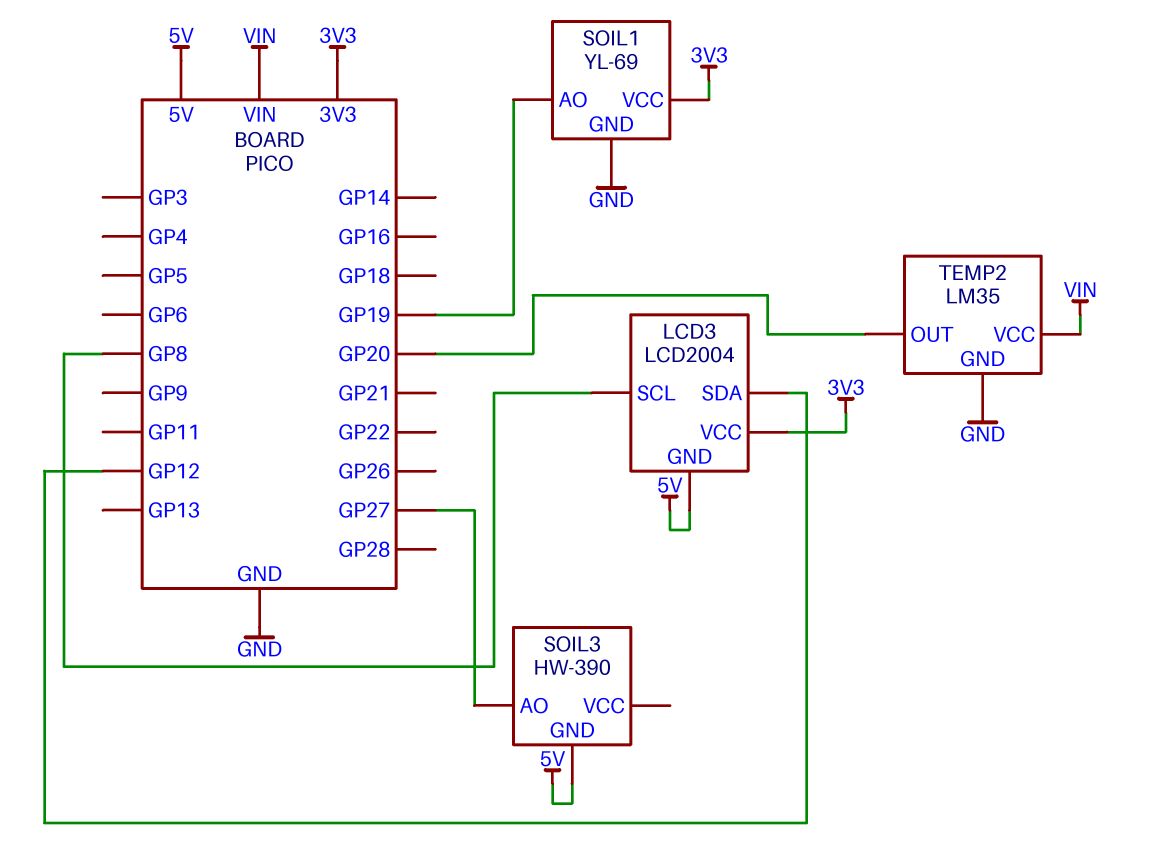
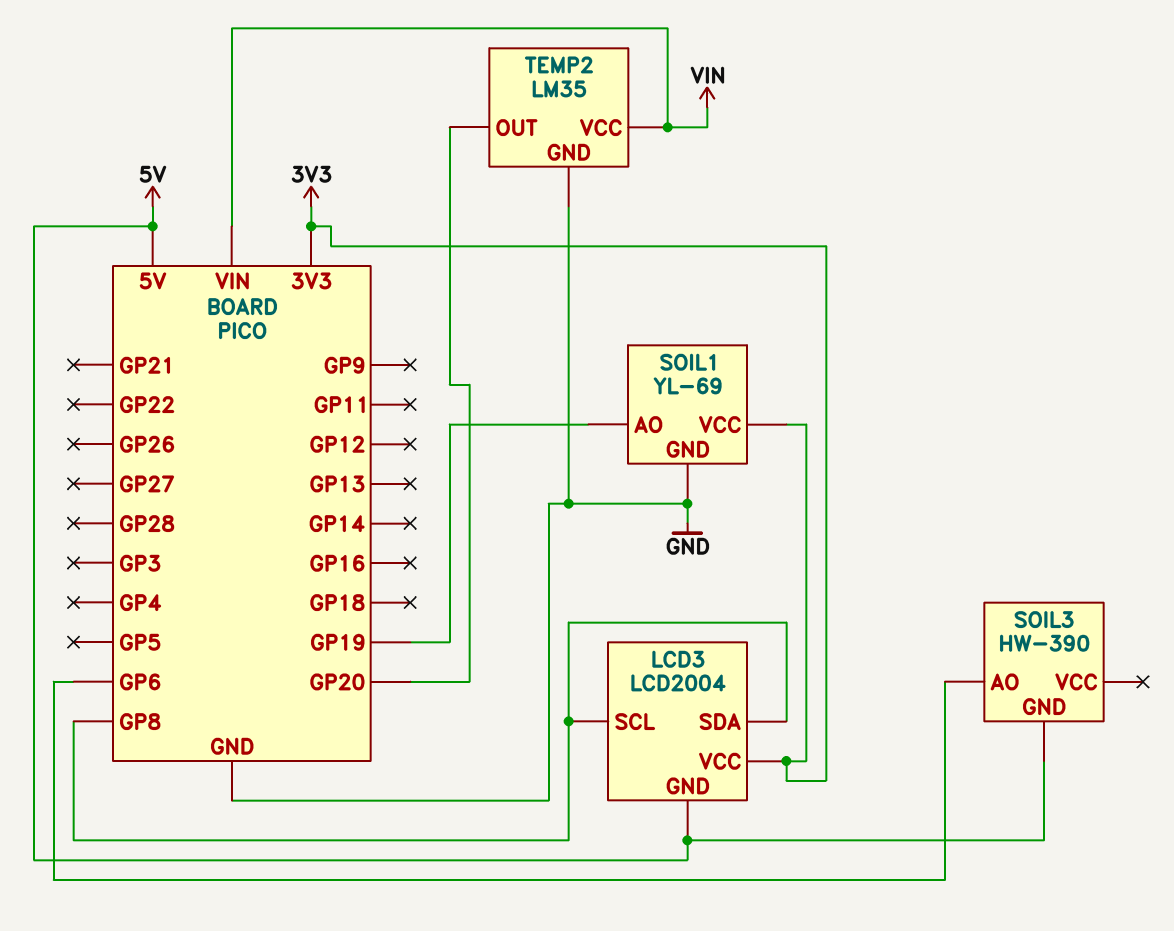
LCD3 pin SDA: GP12 -> GP8
SOIL3 pin AO: GP27 -> GP6

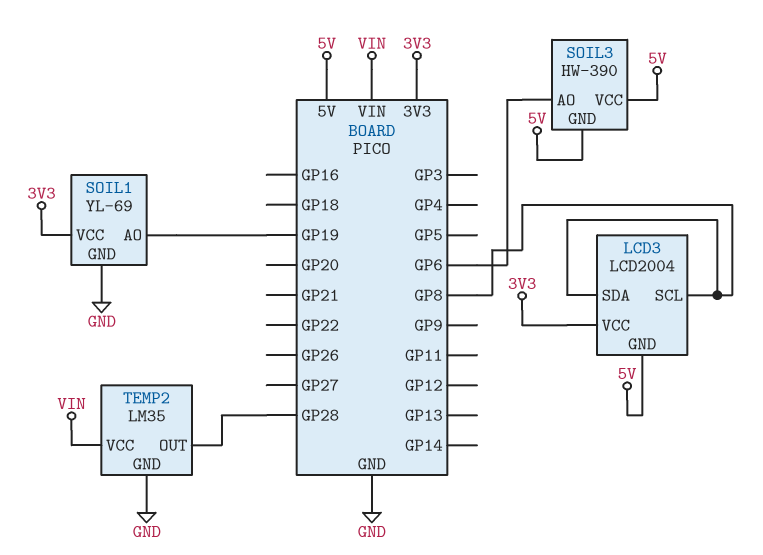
SOIL3 pin VCC: none -> 5V
TEMP2 pin OUT: GP20 -> GP28

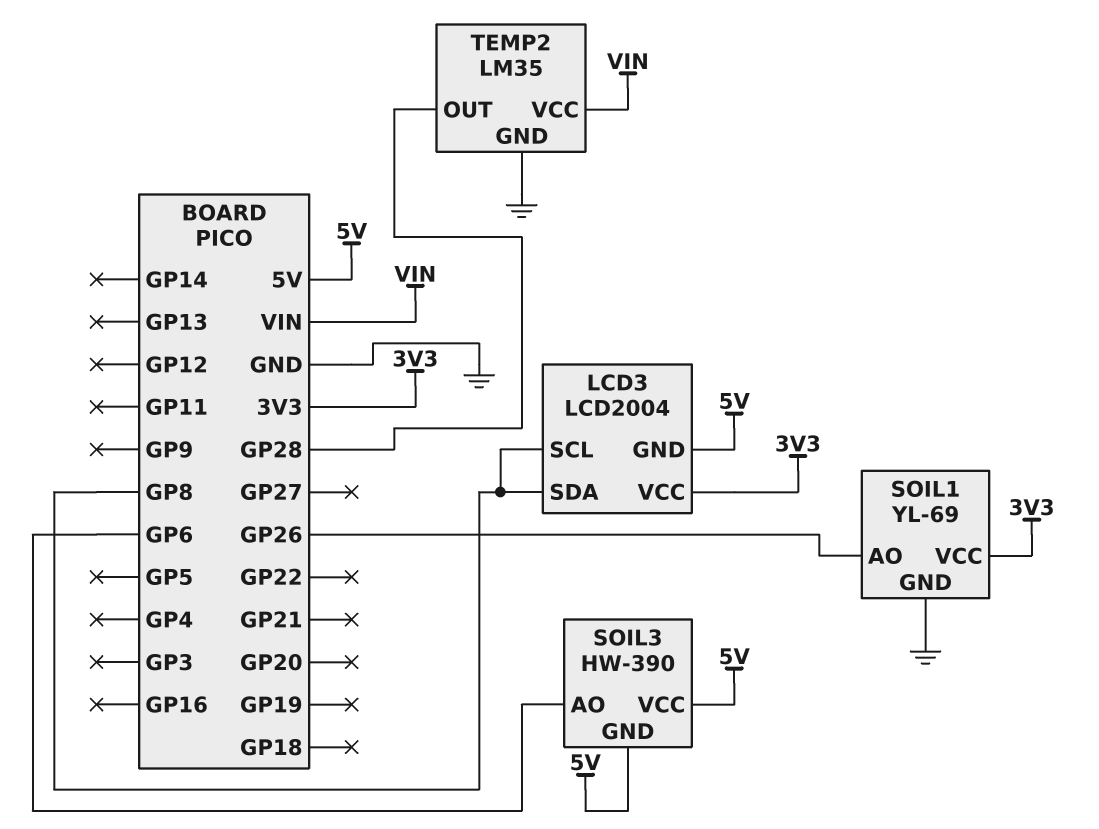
SOIL1 pin AO: GP19 -> GP26

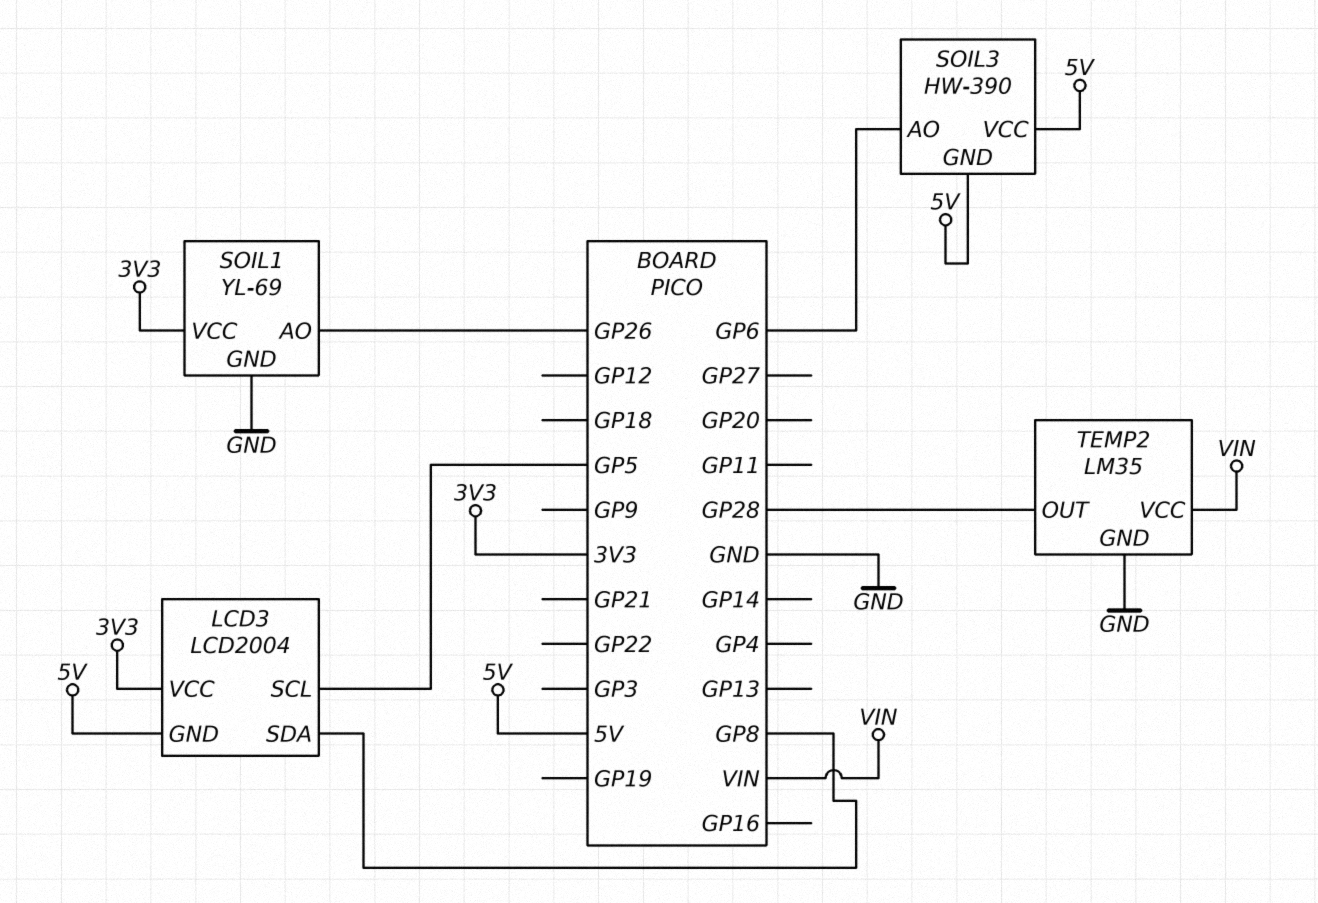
LCD3 pin SCL: GP8 -> GP5

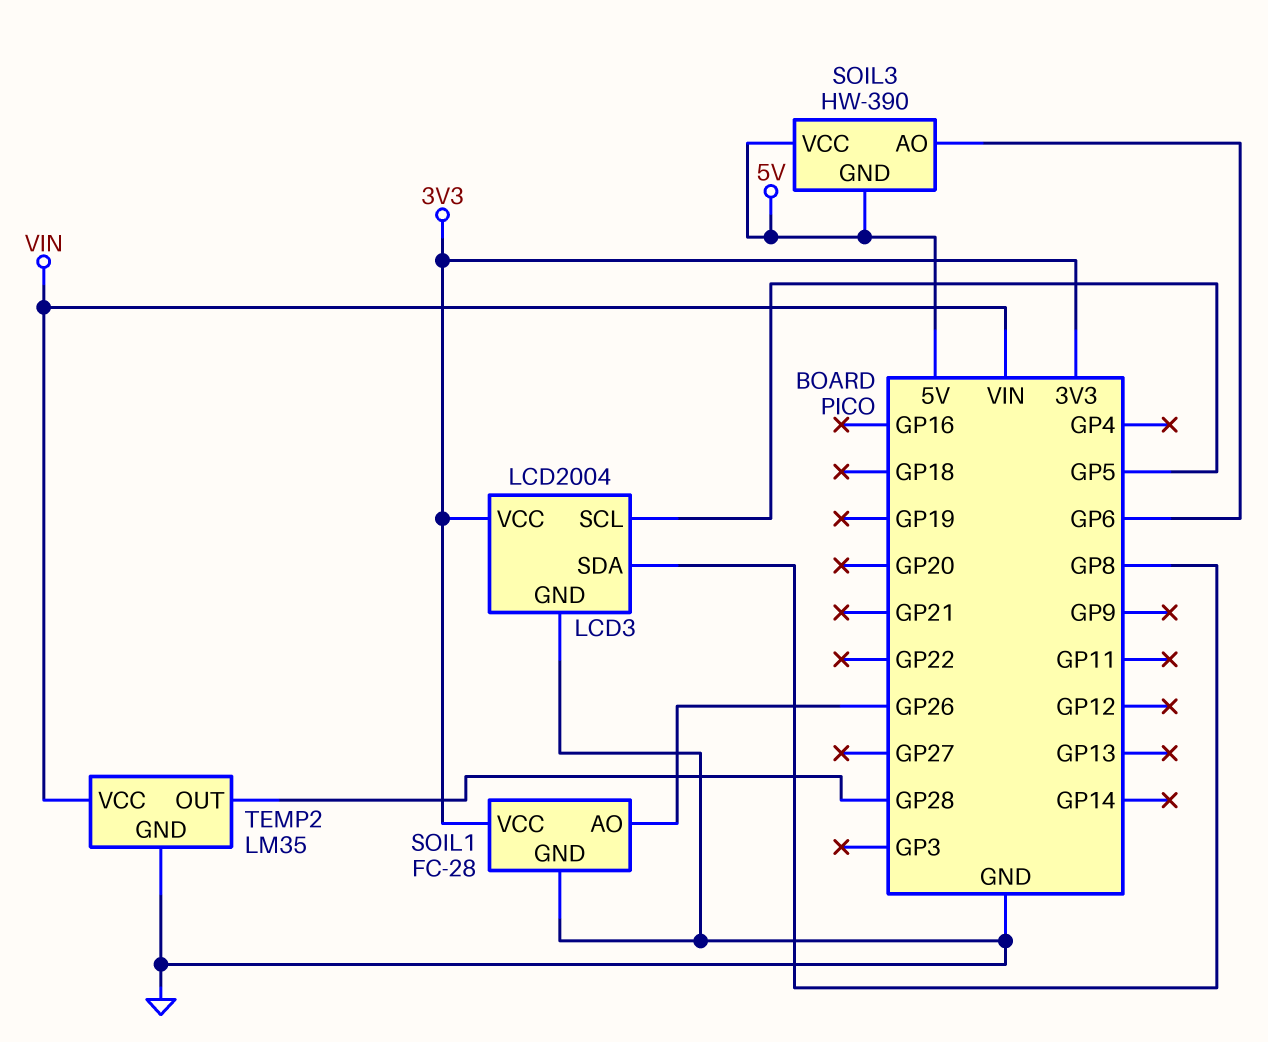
LCD3 pin GND: 5V -> GND
SOIL1: YL-69 -> FC-28

